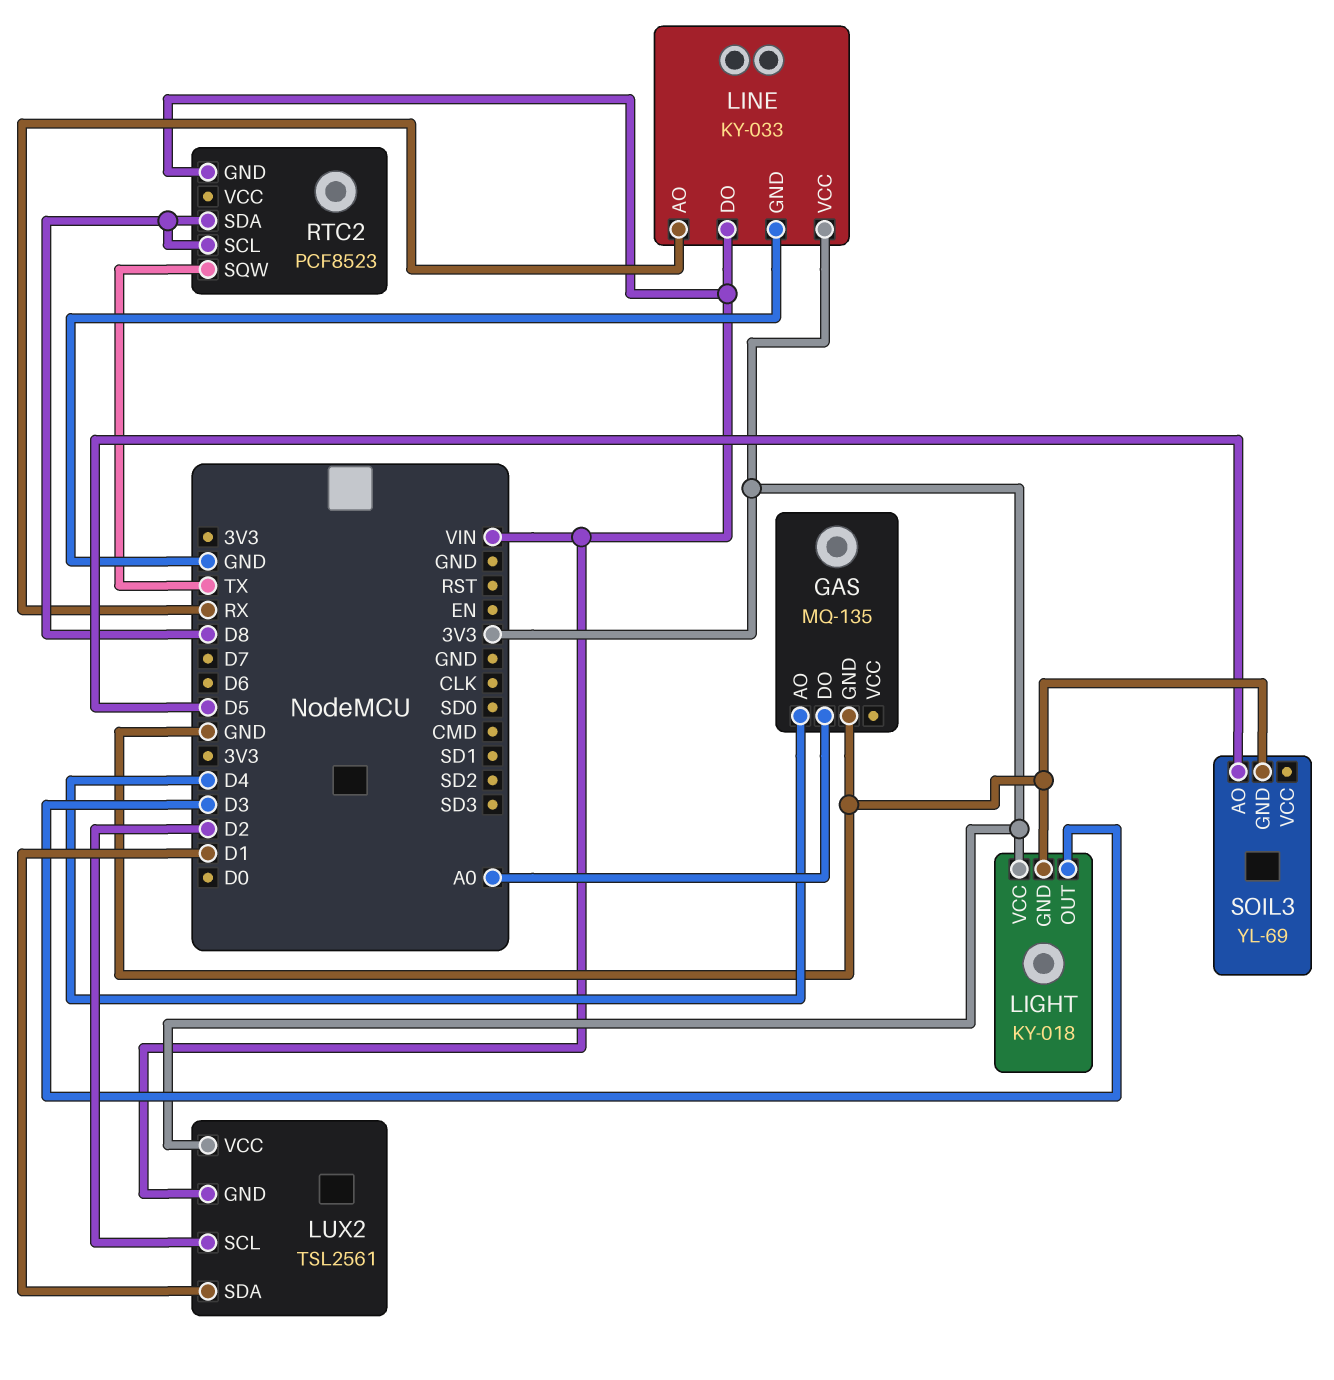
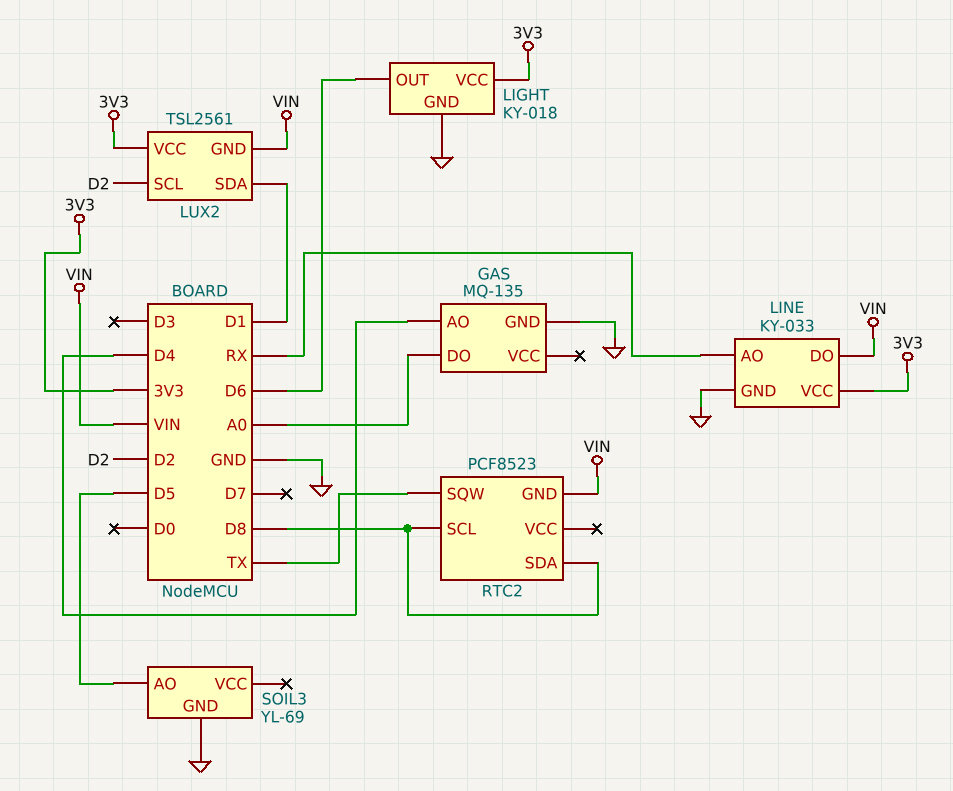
LIGHT pin OUT: D3 -> D6

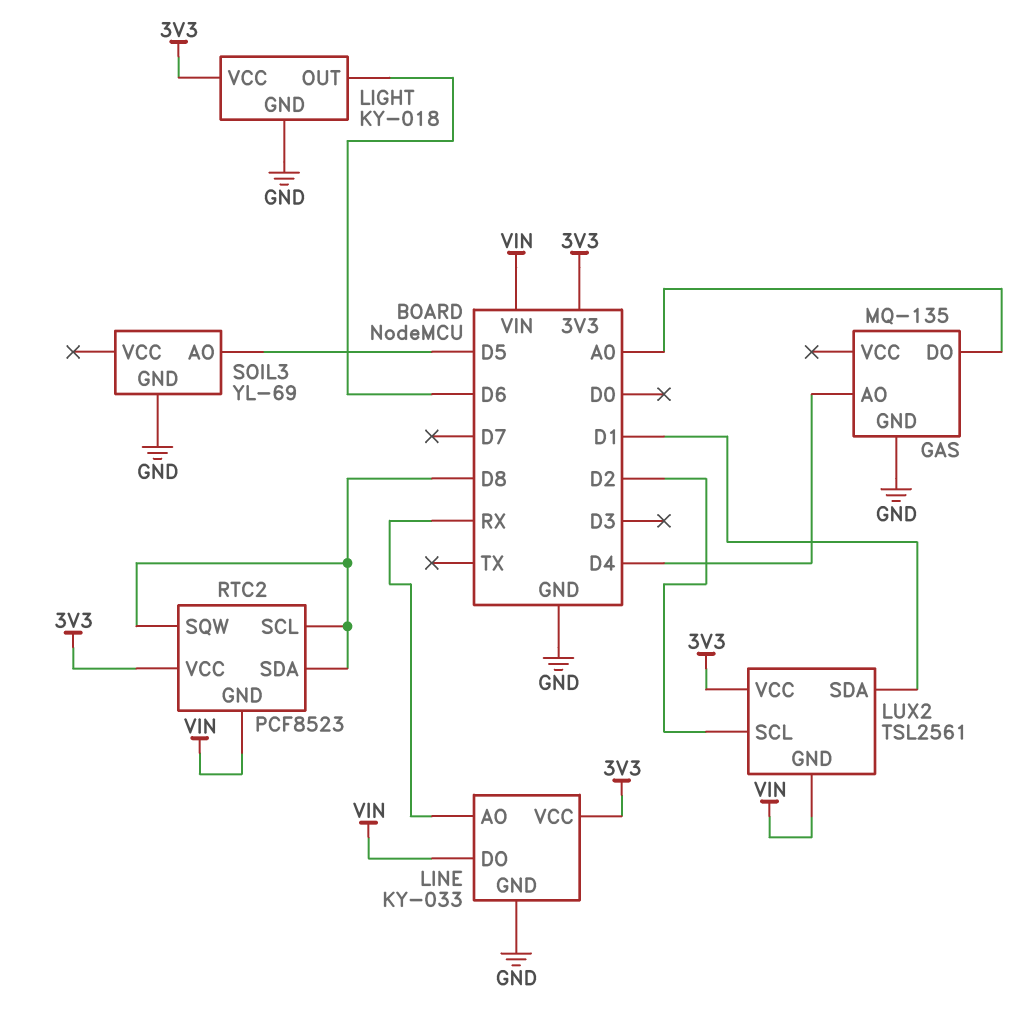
RTC2 pin SQW: TX -> D8
RTC2 pin VCC: none -> 3V3

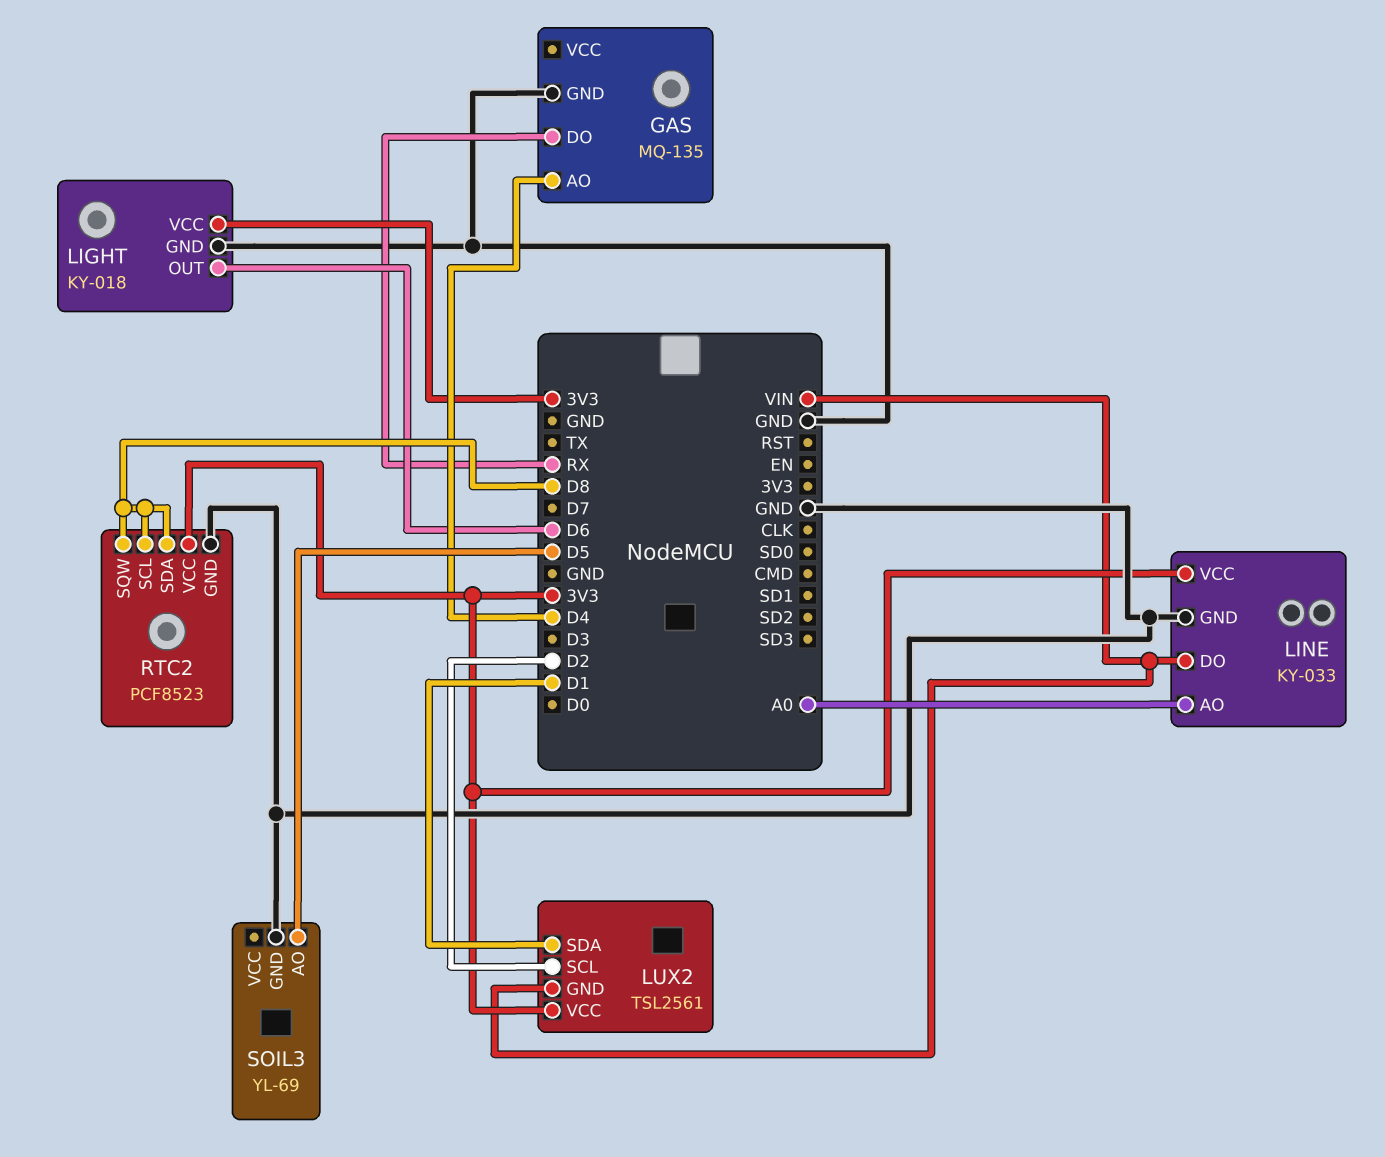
GAS pin DO: A0 -> RX
LINE pin AO: RX -> A0
RTC2 pin GND: VIN -> GND

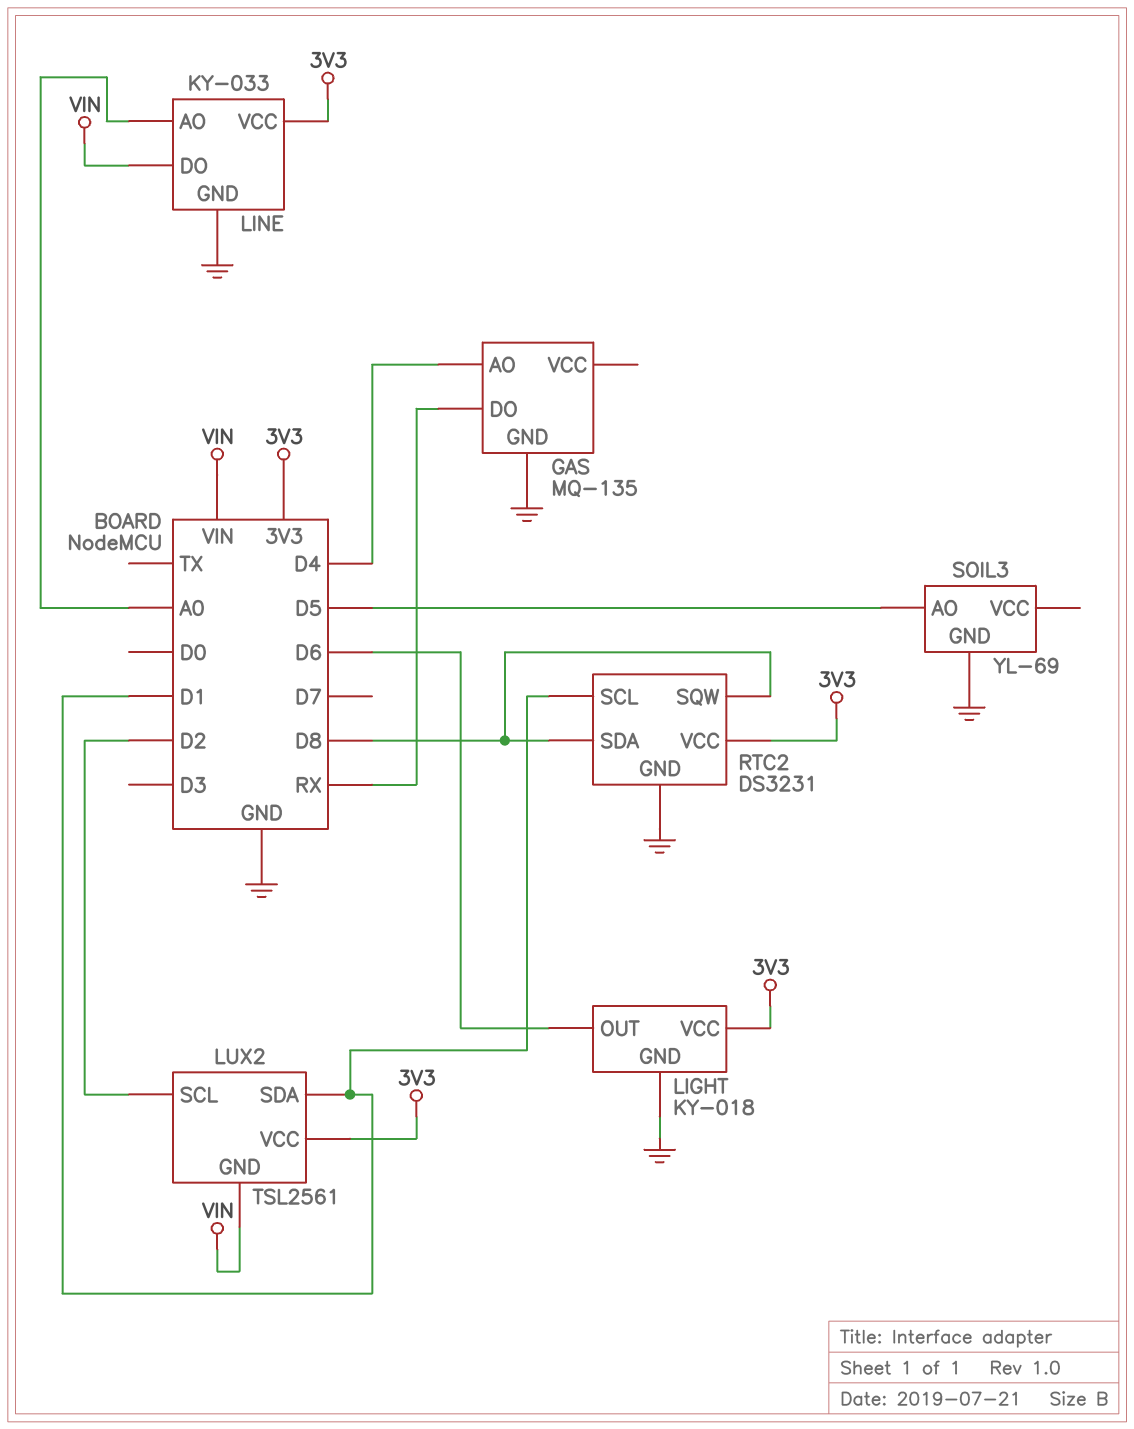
RTC2: PCF8523 -> DS3231
RTC2 pin SCL: D8 -> D1

